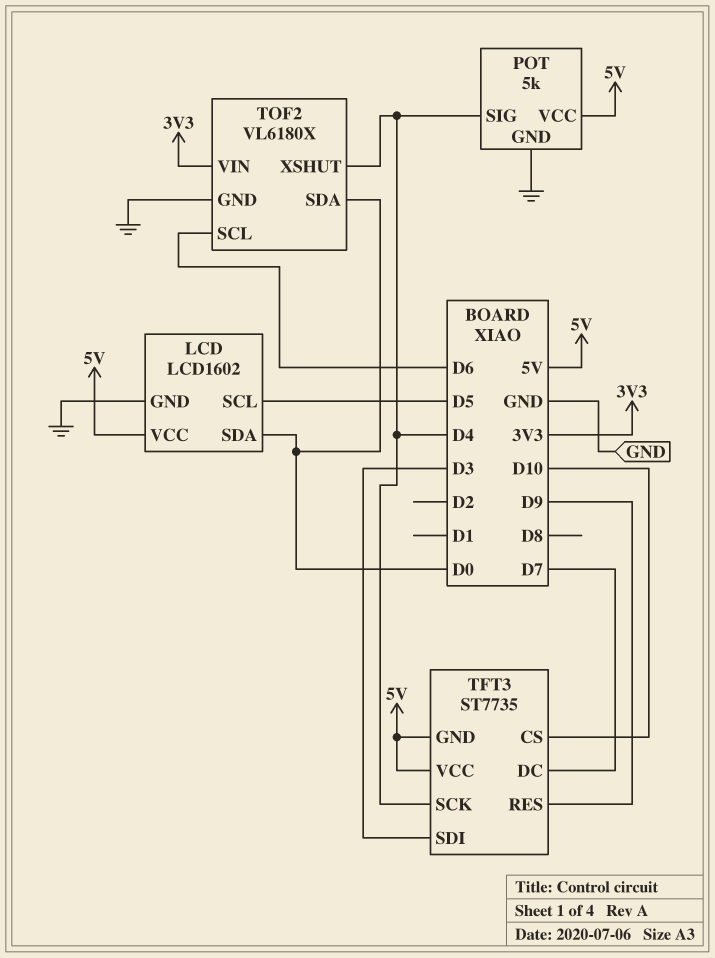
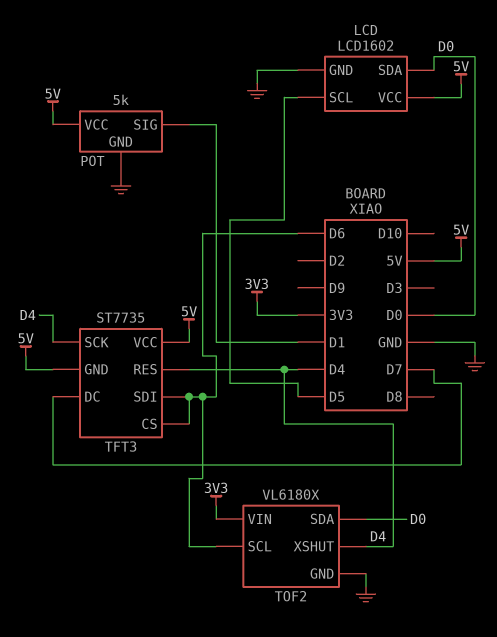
POT pin SIG: D4 -> D1
TFT3 pin CS: D10 -> D6
TFT3 pin RES: D9 -> D4
TFT3 pin SDI: D3 -> D6

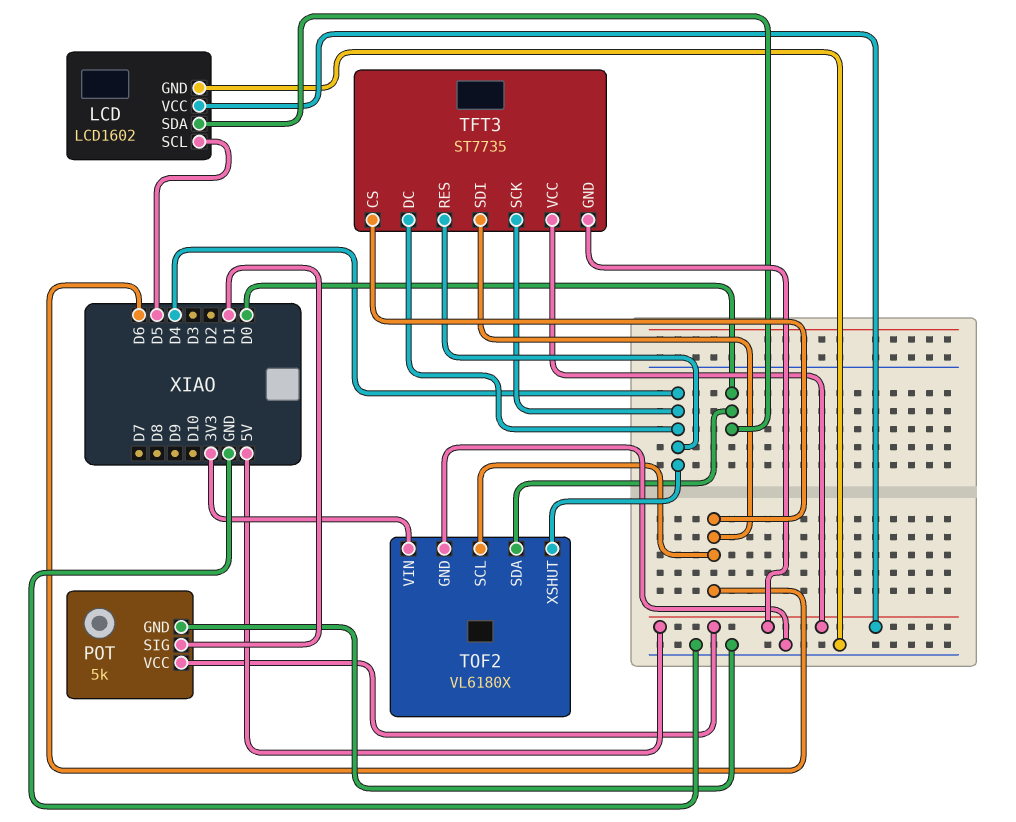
TFT3 pin DC: D7 -> D4

